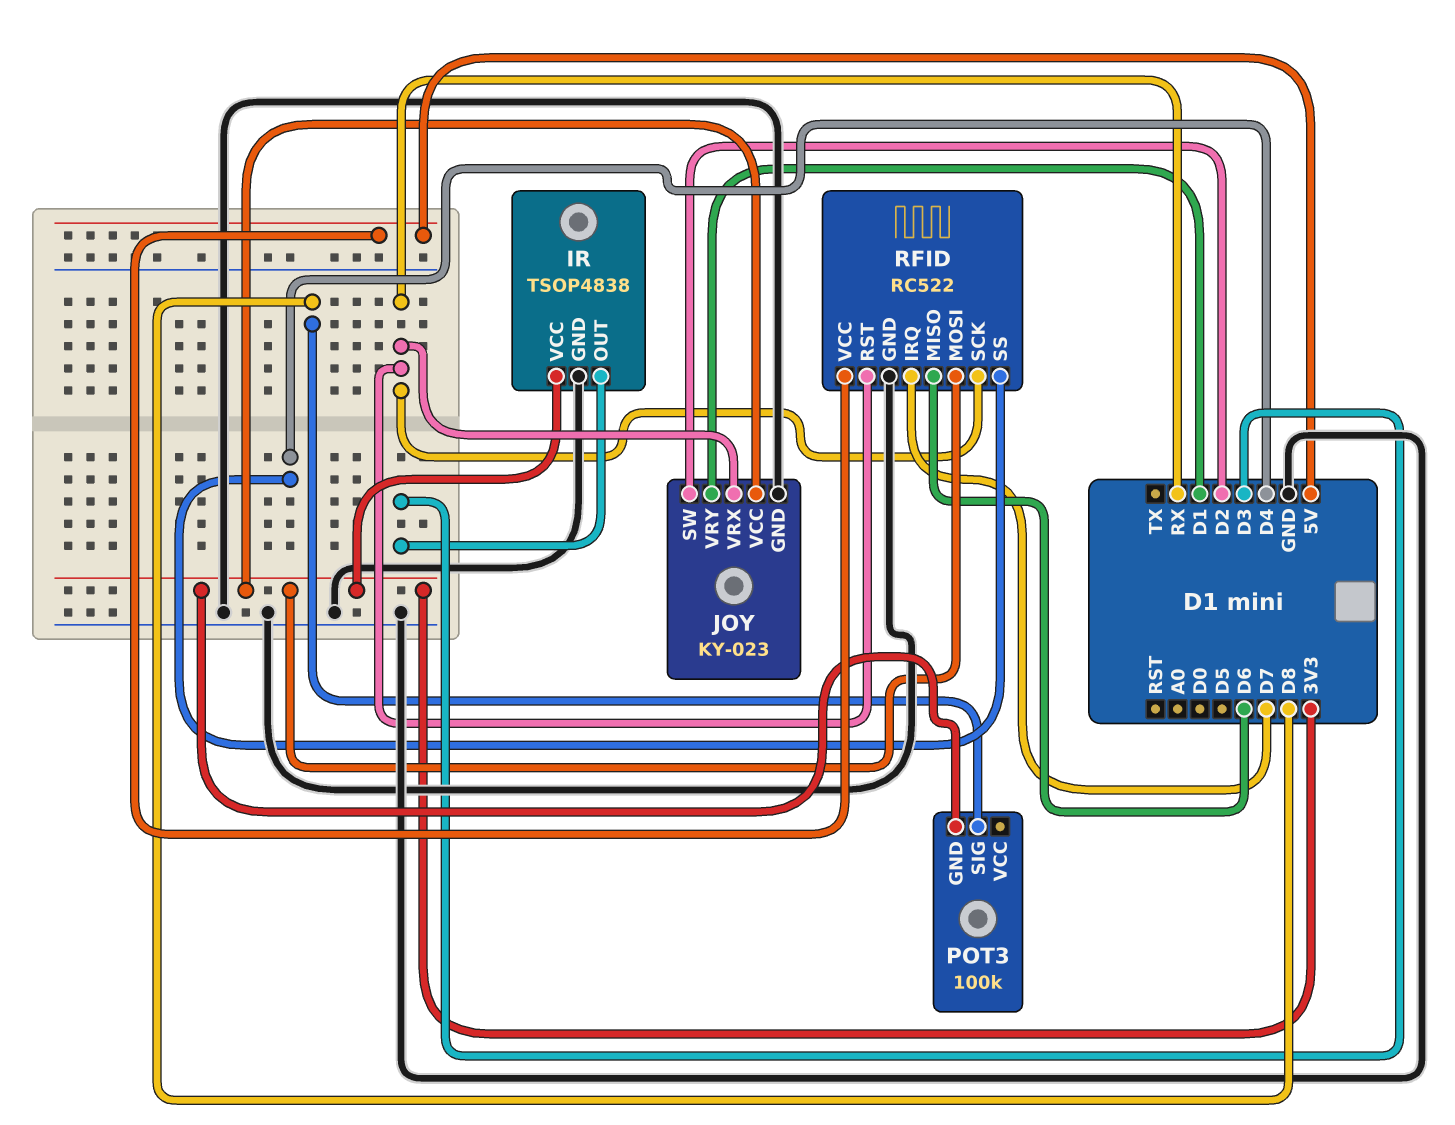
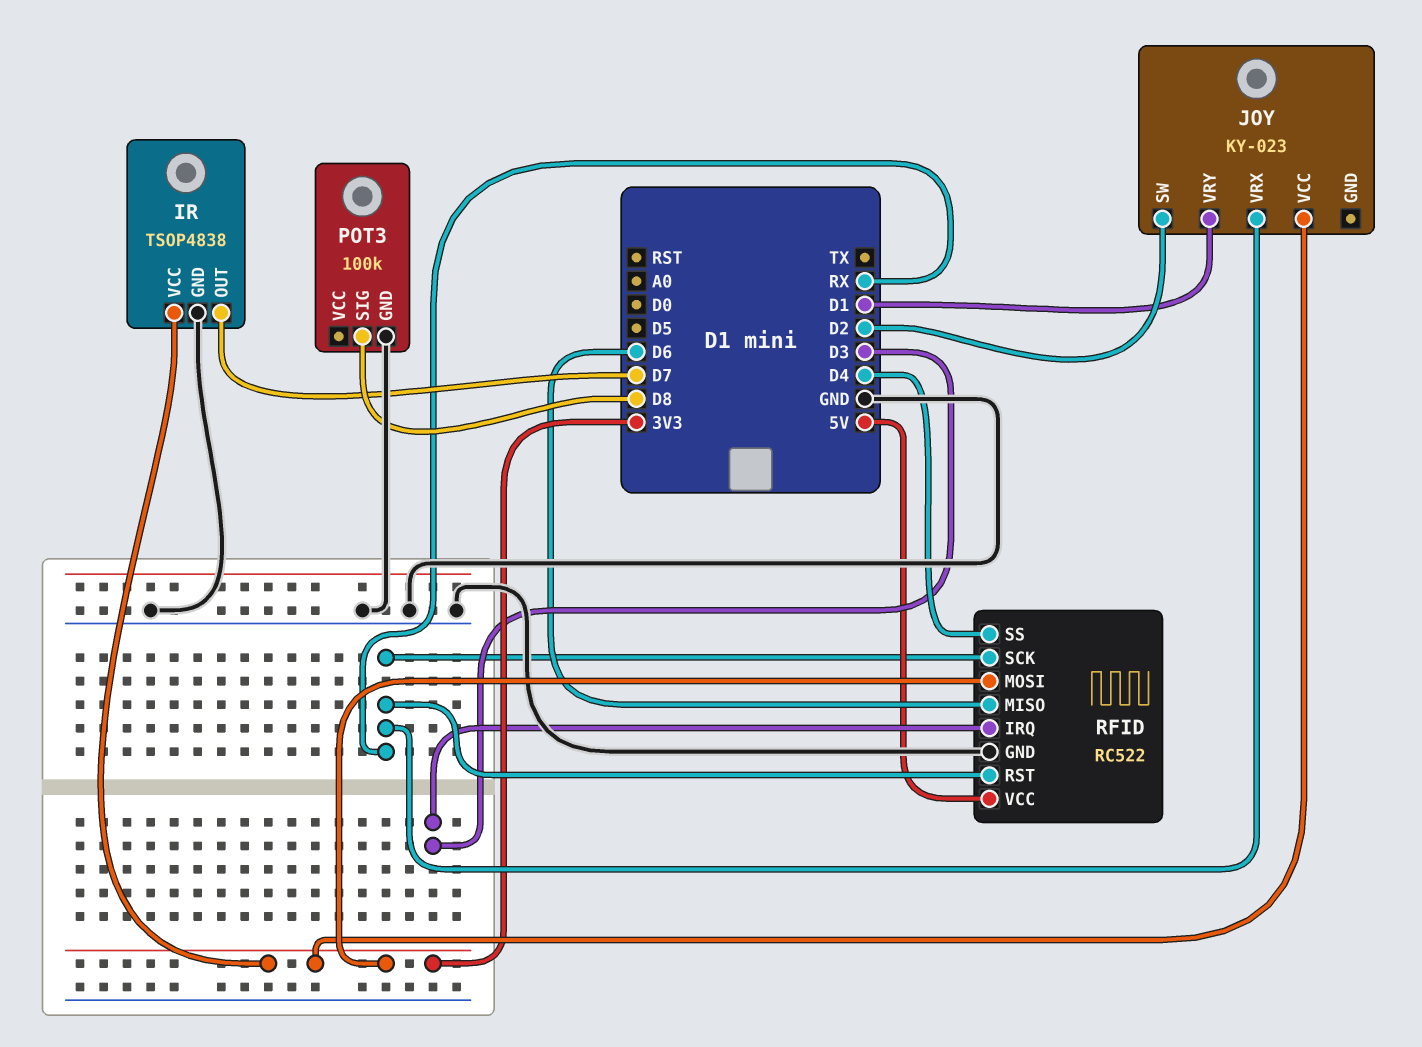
IR pin OUT: D3 -> D7
JOY pin GND: GND -> none
POT3 pin GND: 3V3 -> GND
RFID pin IRQ: D7 -> D3

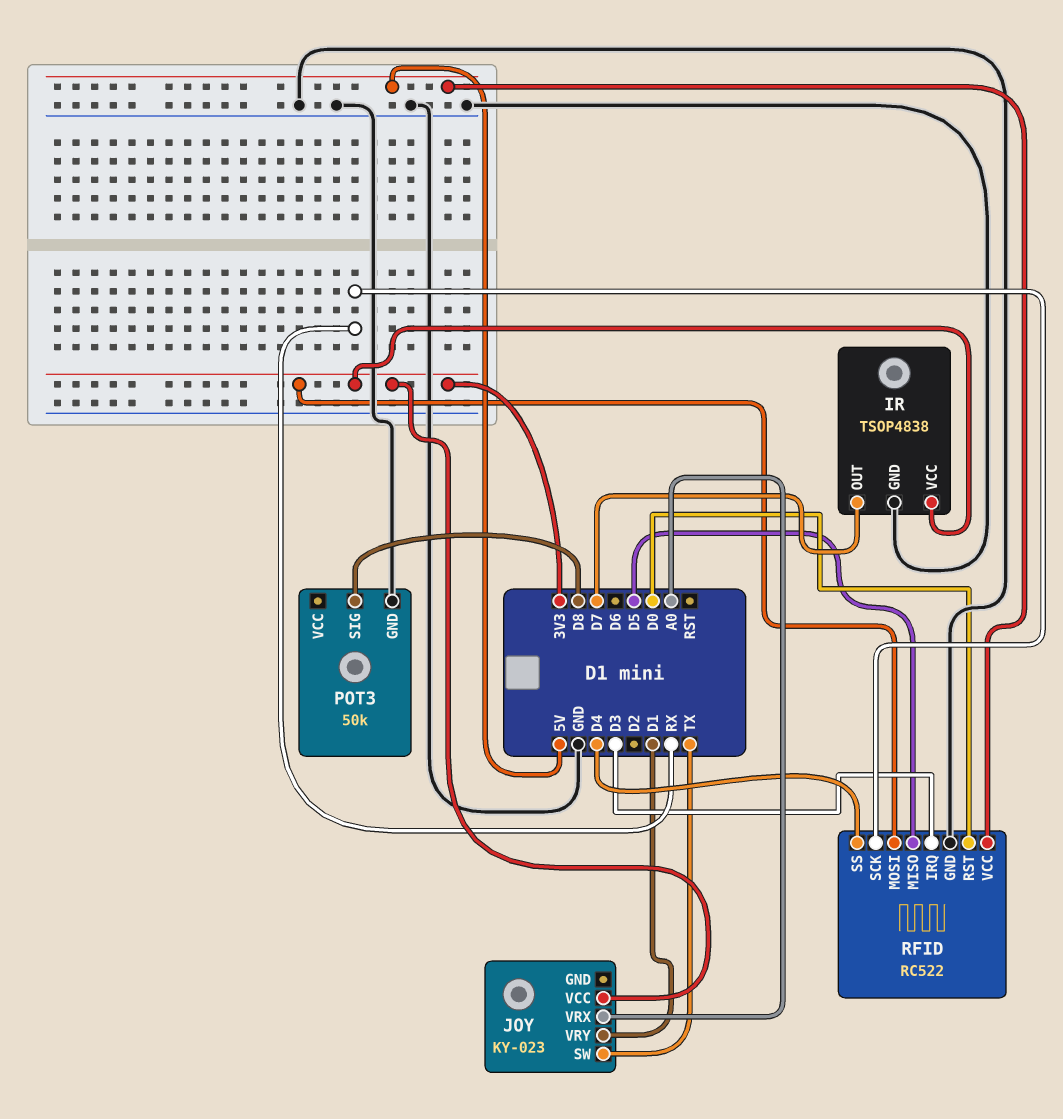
JOY pin SW: D2 -> TX
JOY pin VRX: RX -> A0
POT3: 100k -> 50k
RFID pin MISO: D6 -> D5
RFID pin RST: RX -> D0

